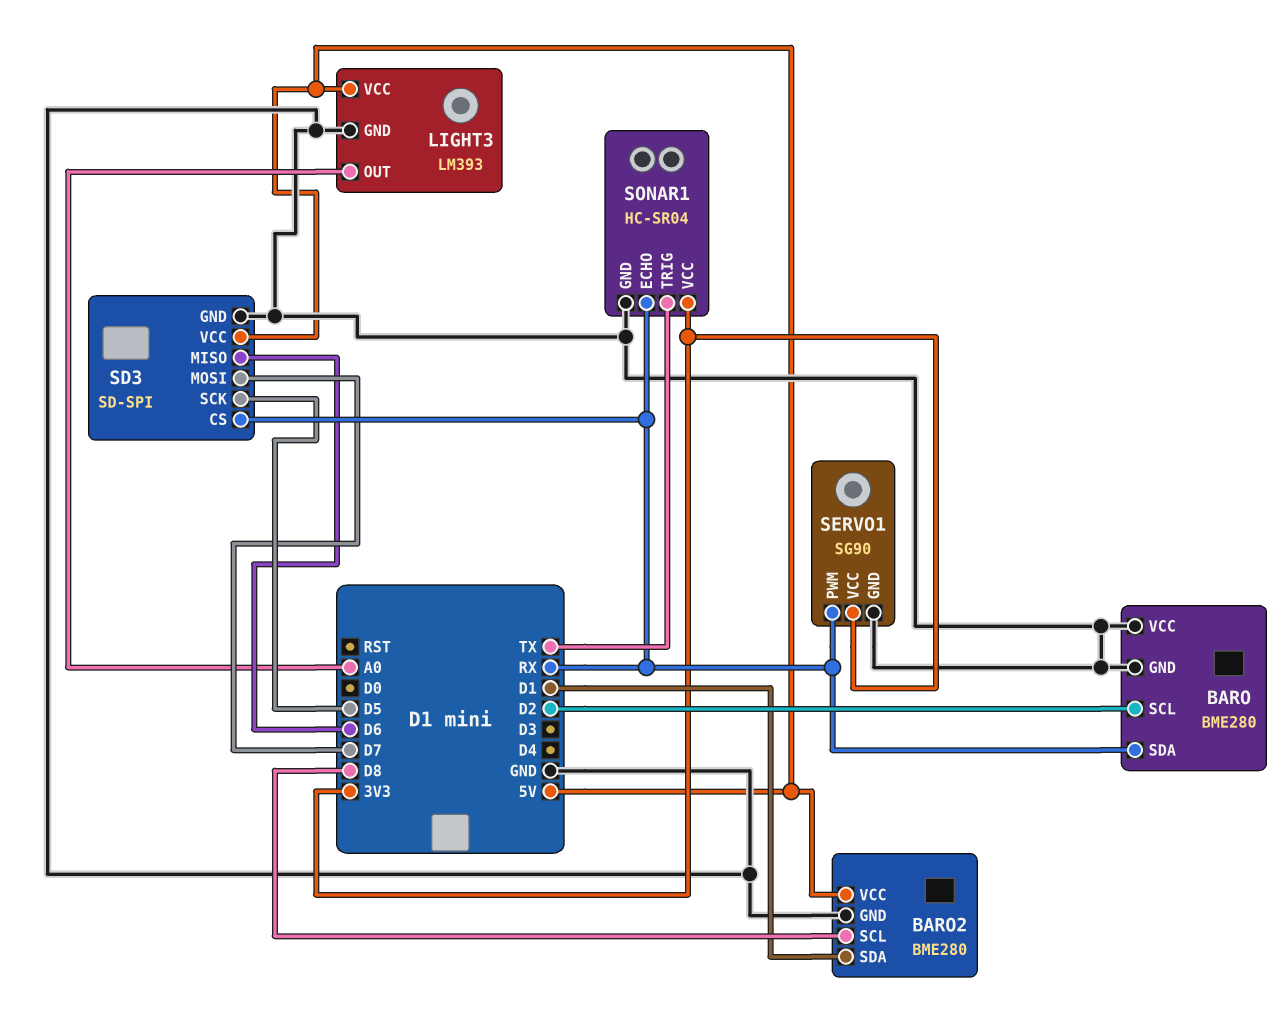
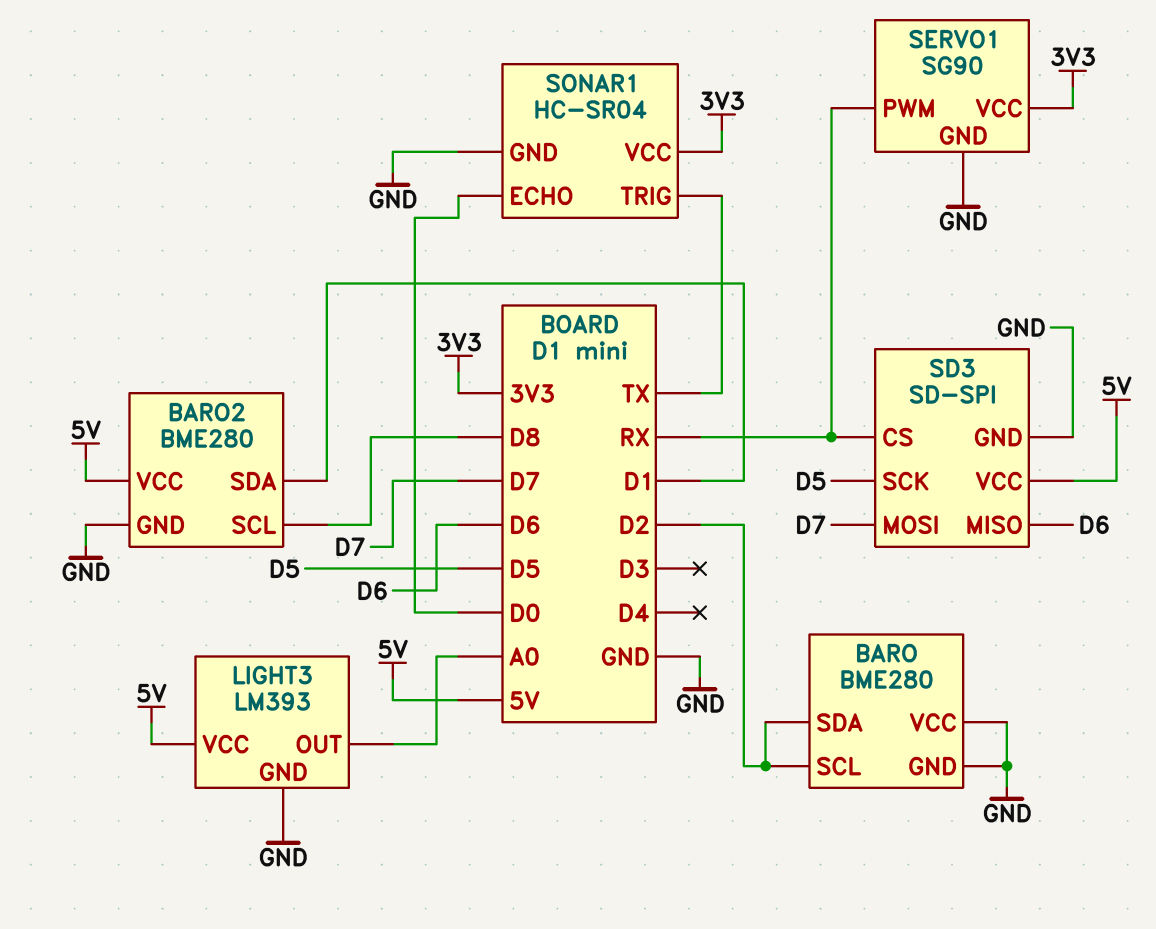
BARO pin SDA: RX -> D2
SONAR1 pin ECHO: RX -> D0

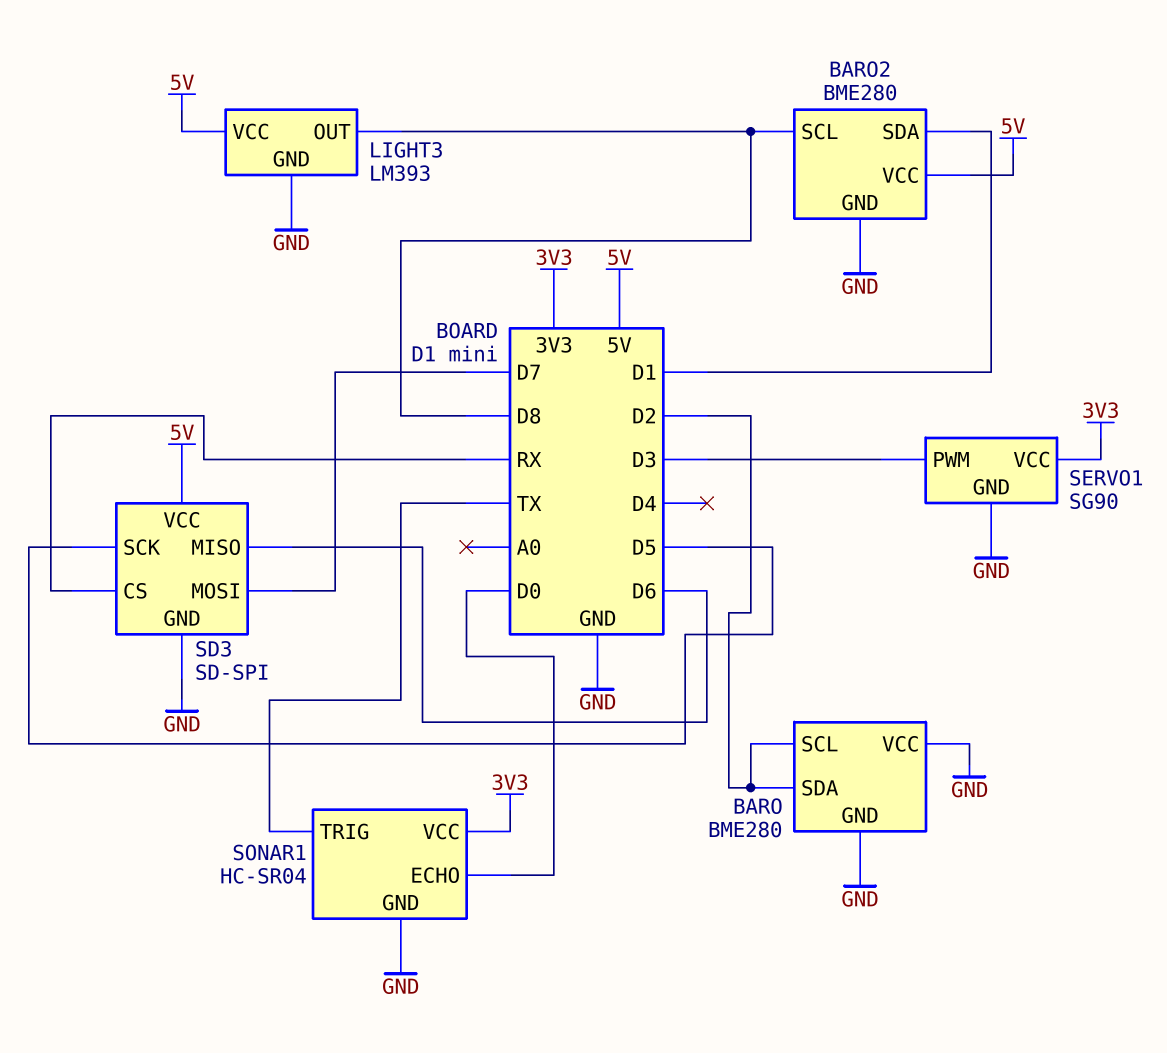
LIGHT3 pin OUT: A0 -> D8
SERVO1 pin PWM: RX -> D3

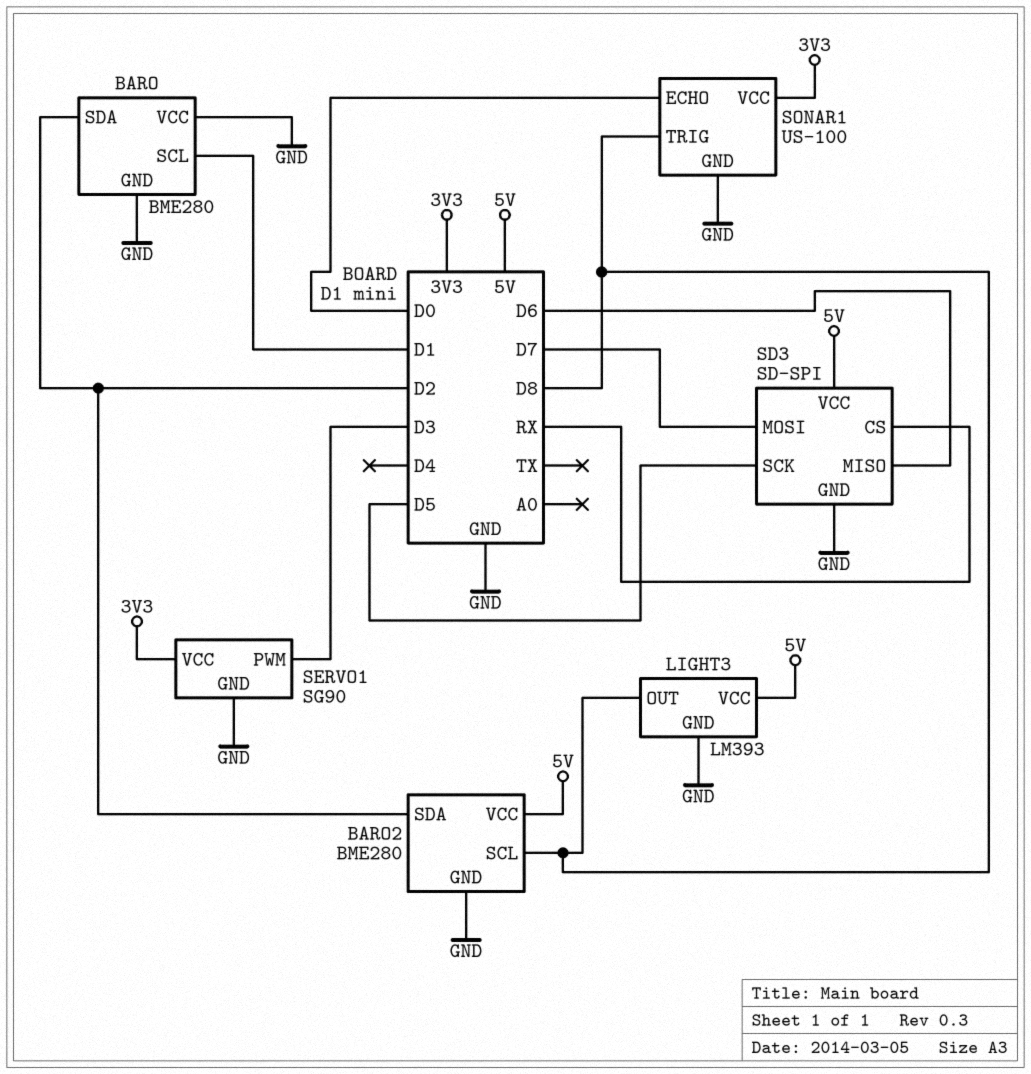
BARO pin SCL: D2 -> D1
BARO2 pin SDA: D1 -> D2
SONAR1: HC-SR04 -> US-100
SONAR1 pin TRIG: TX -> D8

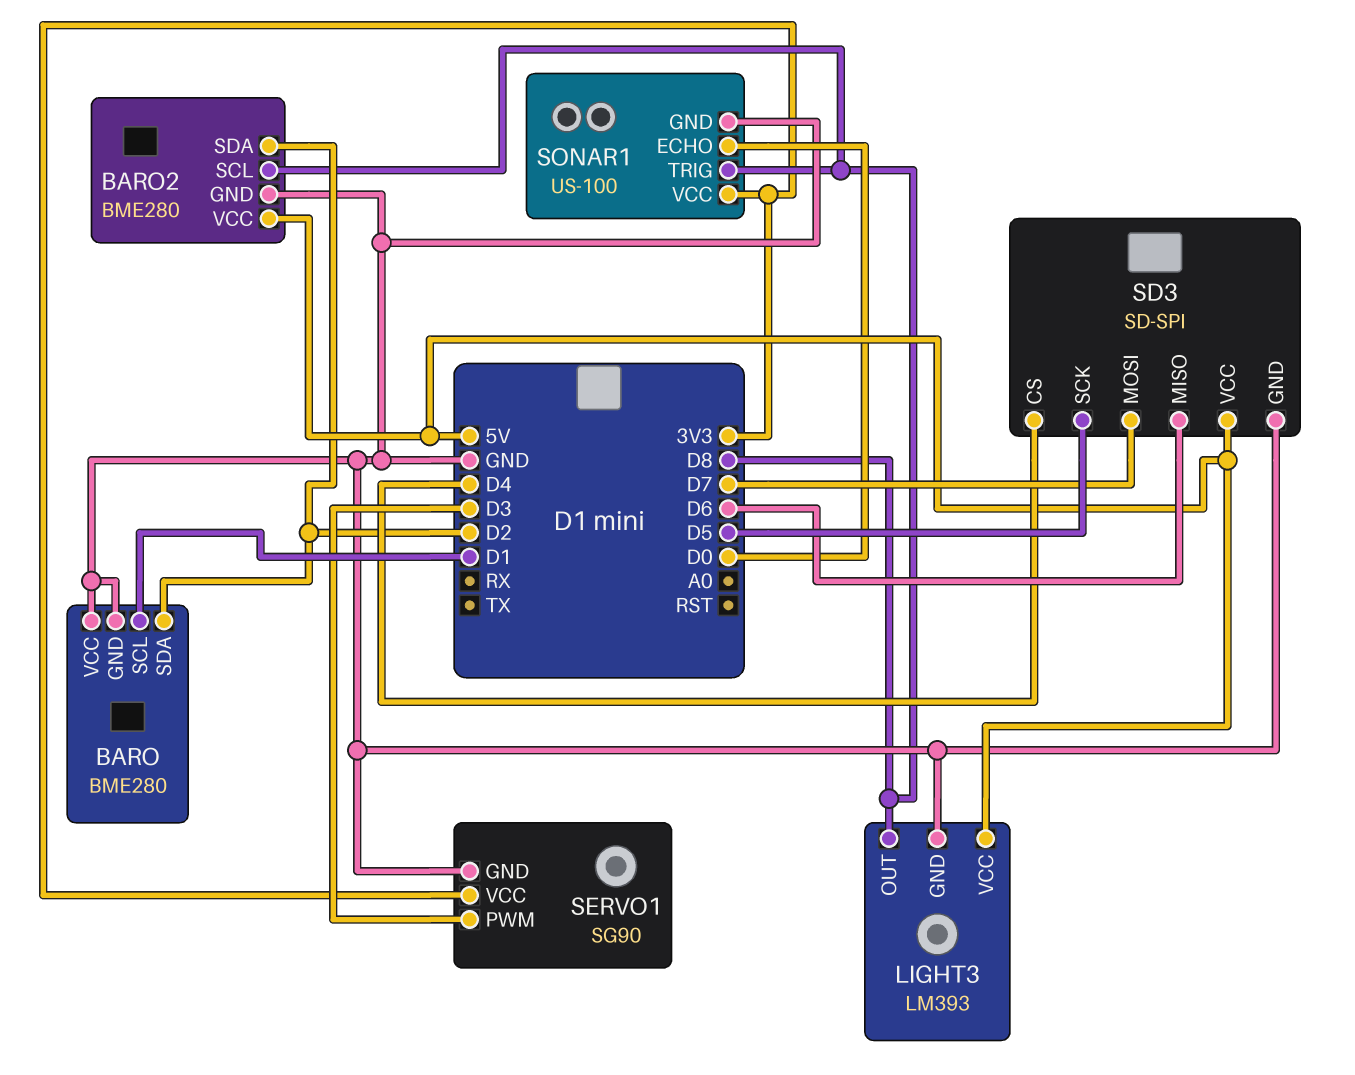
SD3 pin CS: RX -> D4

